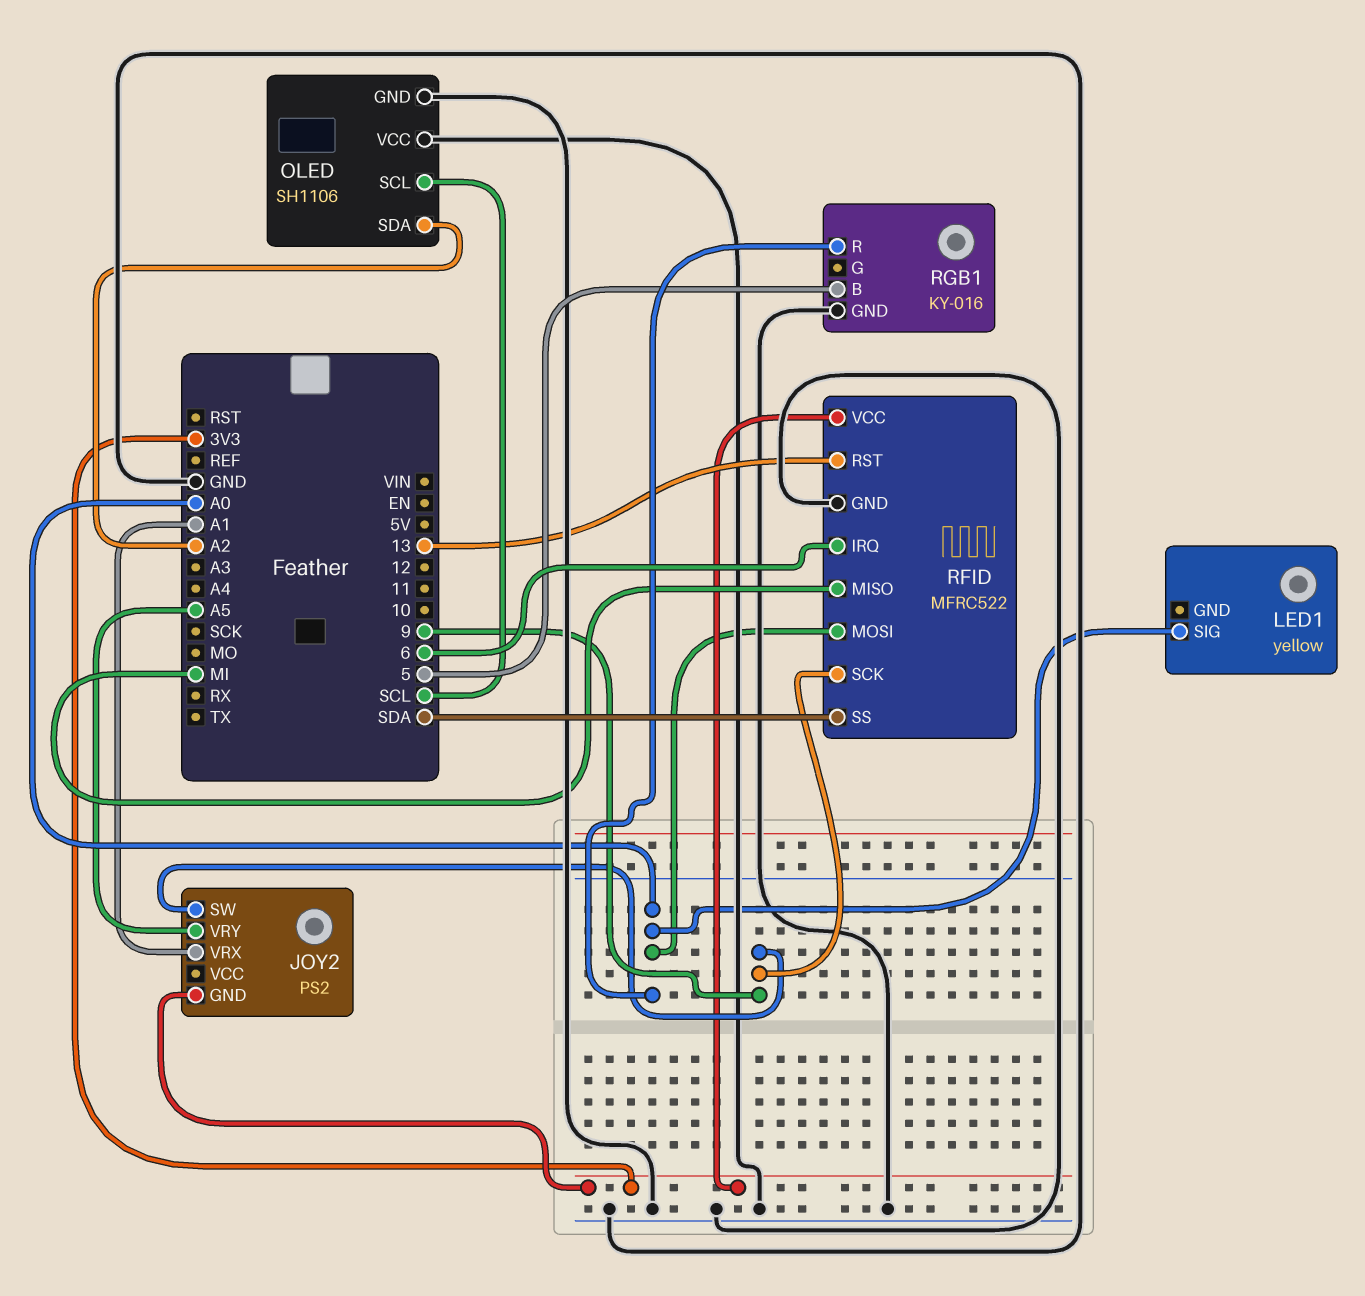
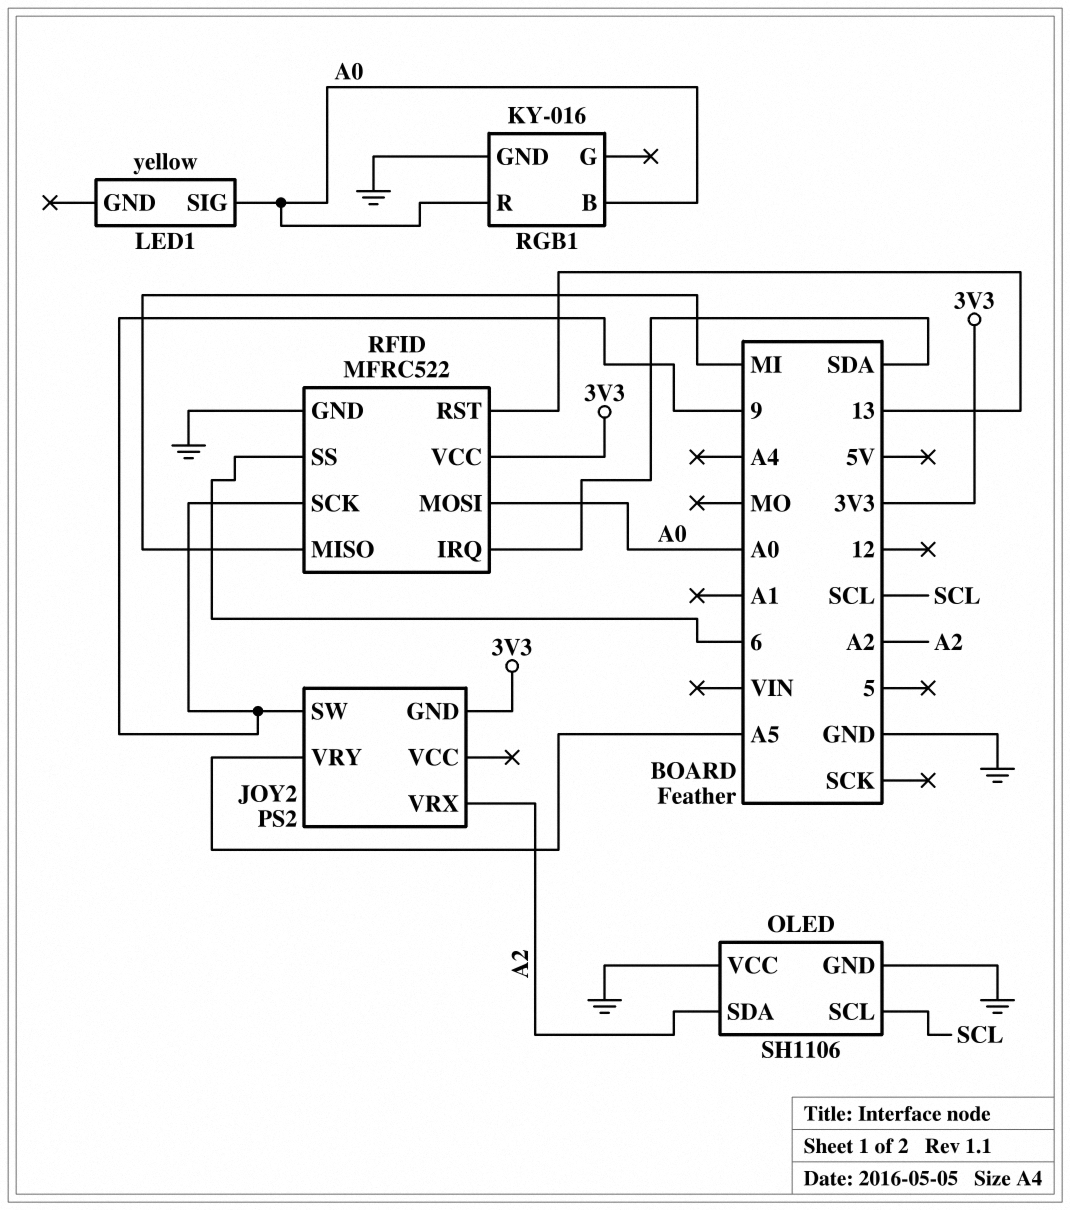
JOY2 pin VRX: A1 -> A2
RFID pin IRQ: 6 -> SDA
RFID pin SS: SDA -> 6
RGB1 pin B: 5 -> A0

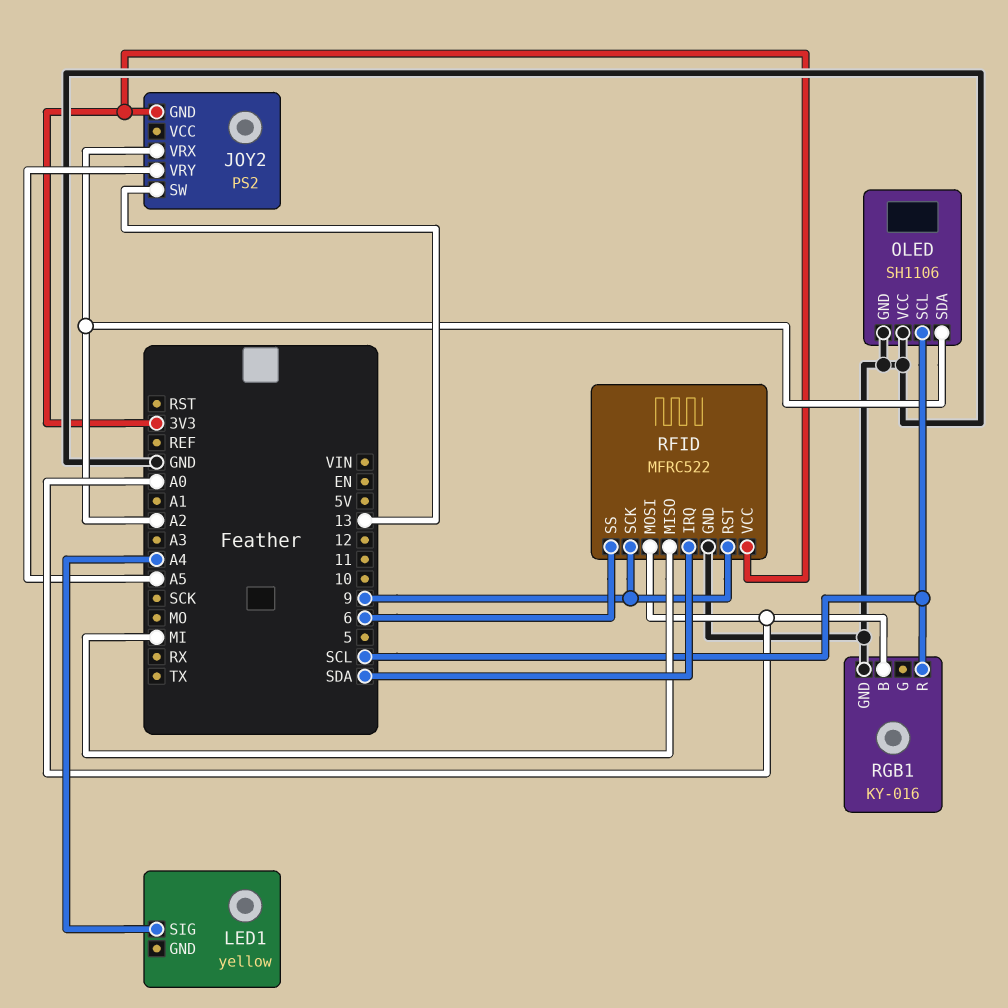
JOY2 pin SW: 9 -> 13
LED1 pin SIG: A0 -> A4
RFID pin RST: 13 -> 9
RGB1 pin R: A0 -> SCL

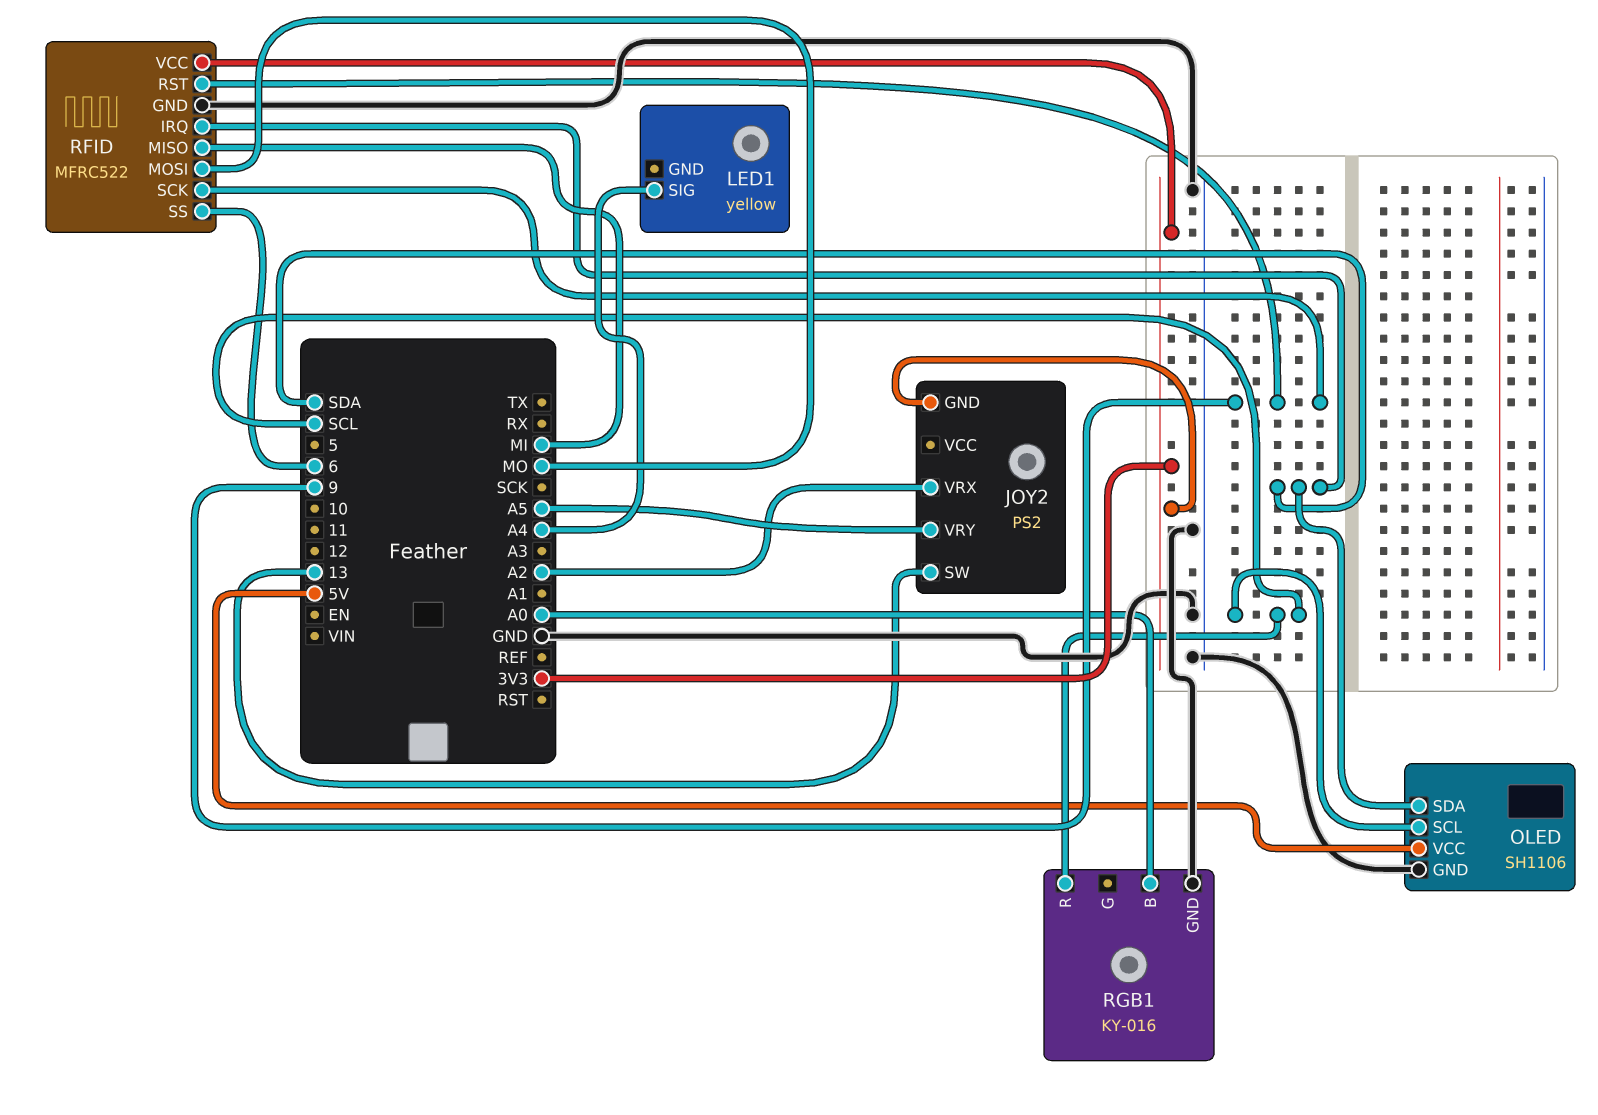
OLED pin SDA: A2 -> SDA
OLED pin VCC: GND -> 5V
RFID pin MOSI: A0 -> MO

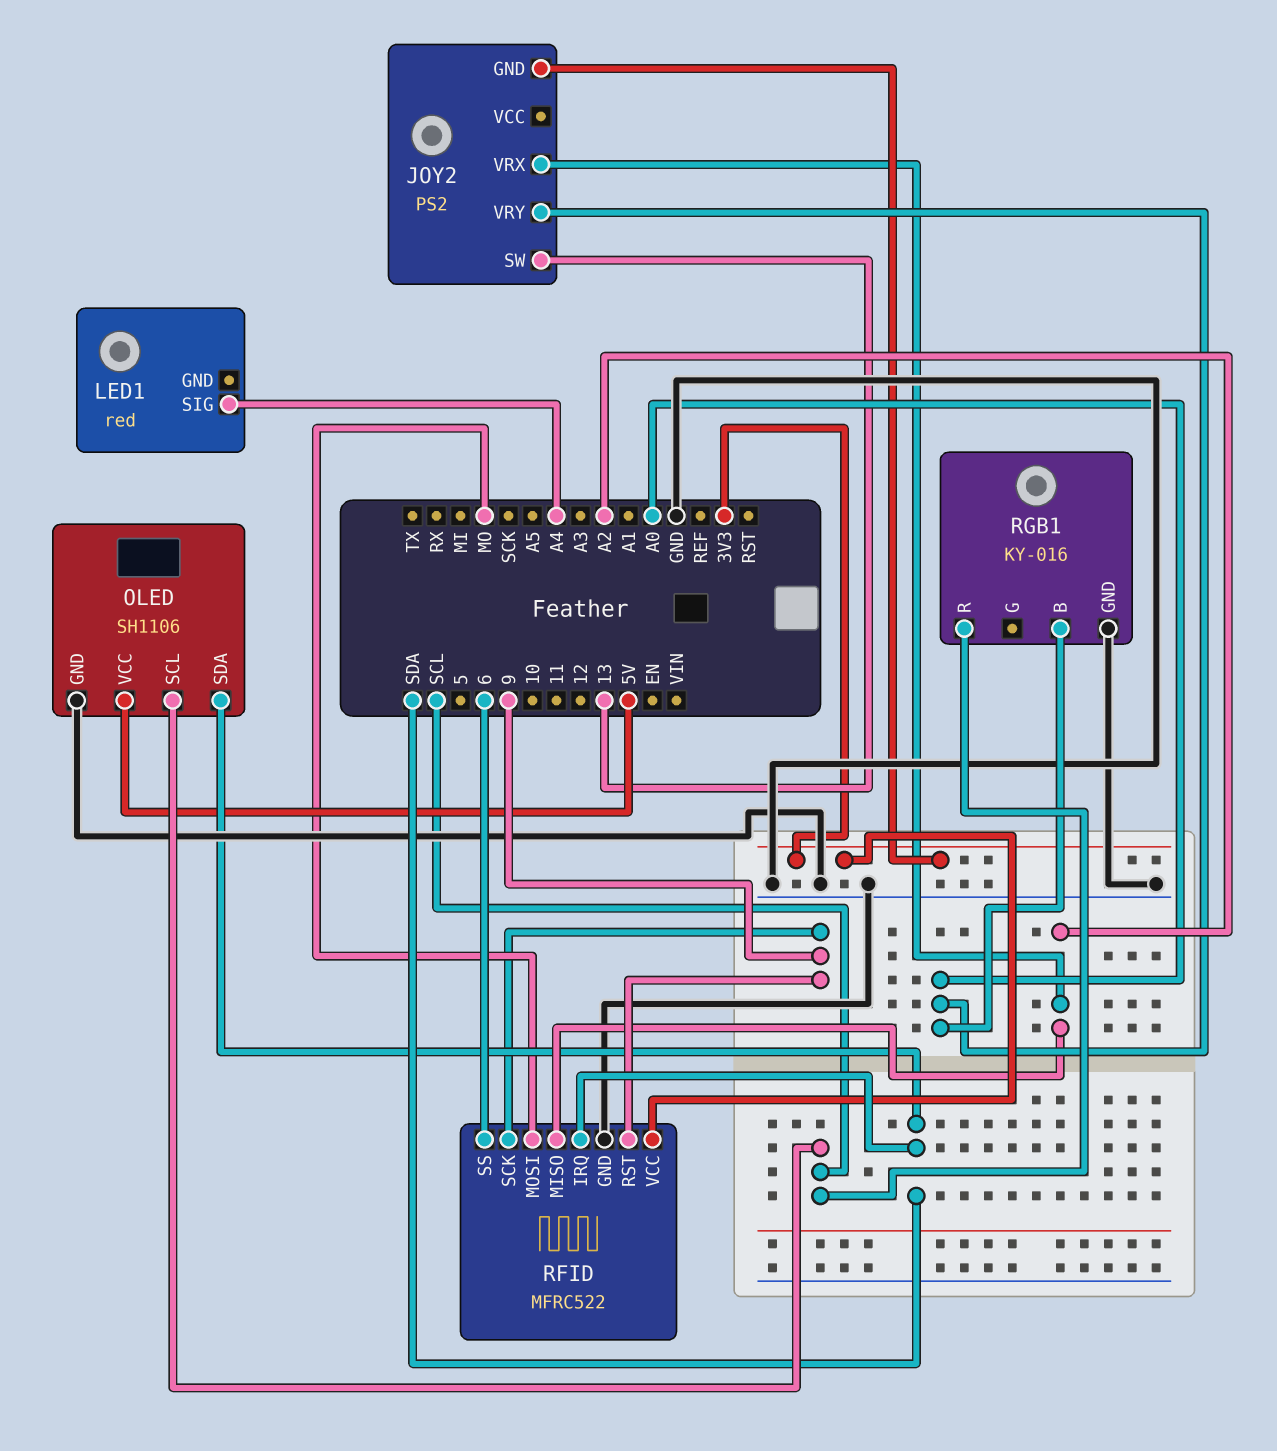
JOY2 pin VRY: A5 -> A0
LED1: yellow -> red
RFID pin MISO: MI -> A2

